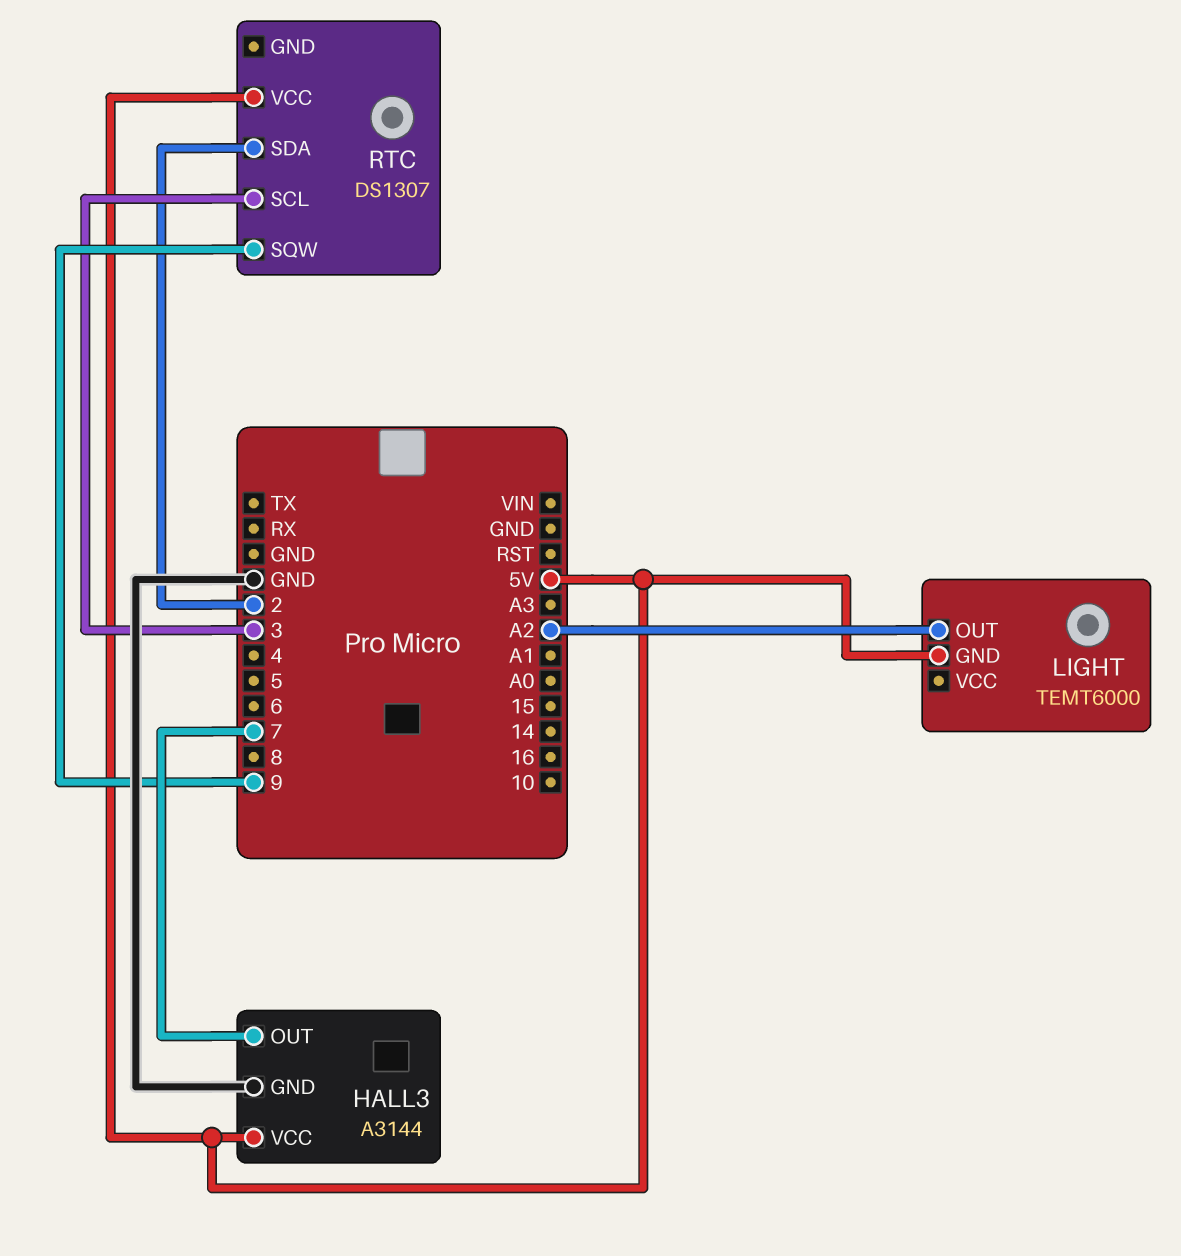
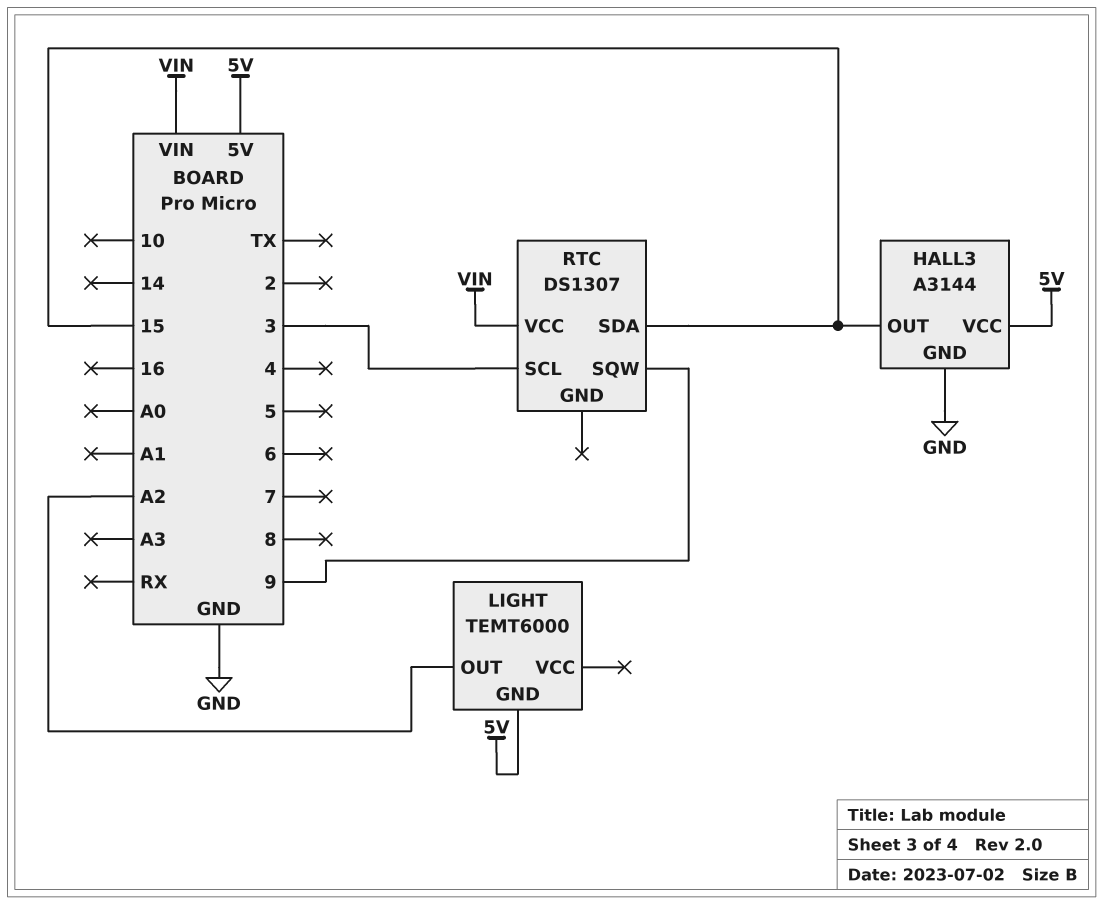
HALL3 pin OUT: 7 -> 15
RTC pin SDA: 2 -> 15
RTC pin VCC: 5V -> VIN

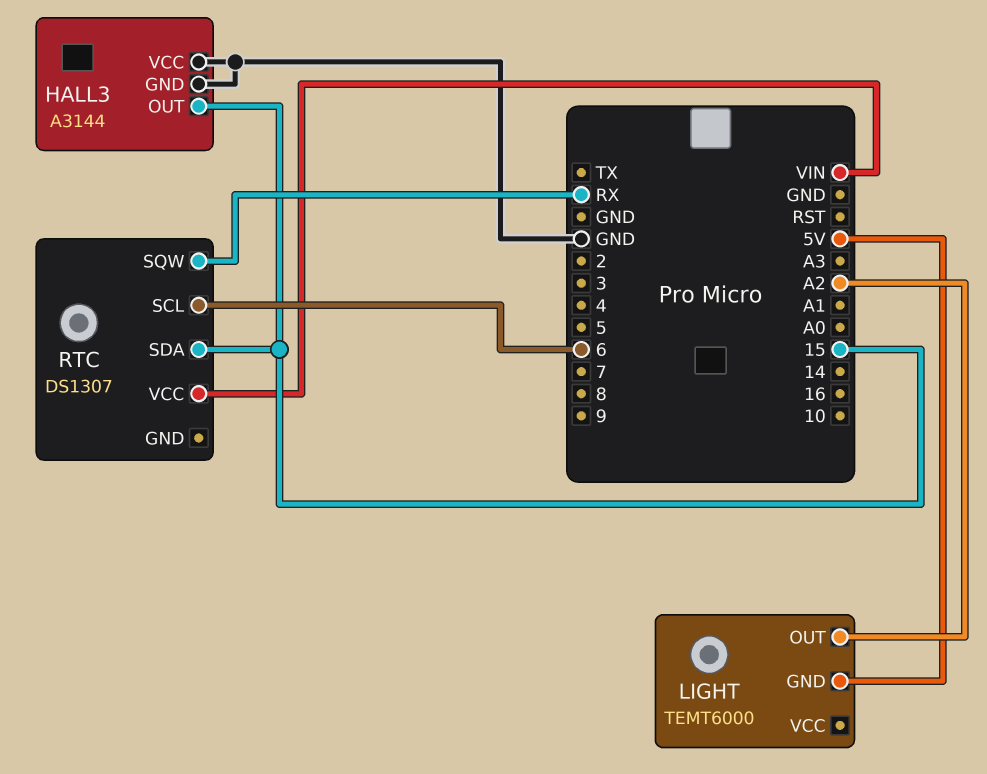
HALL3 pin VCC: 5V -> GND
RTC pin SCL: 3 -> 6
RTC pin SQW: 9 -> RX

